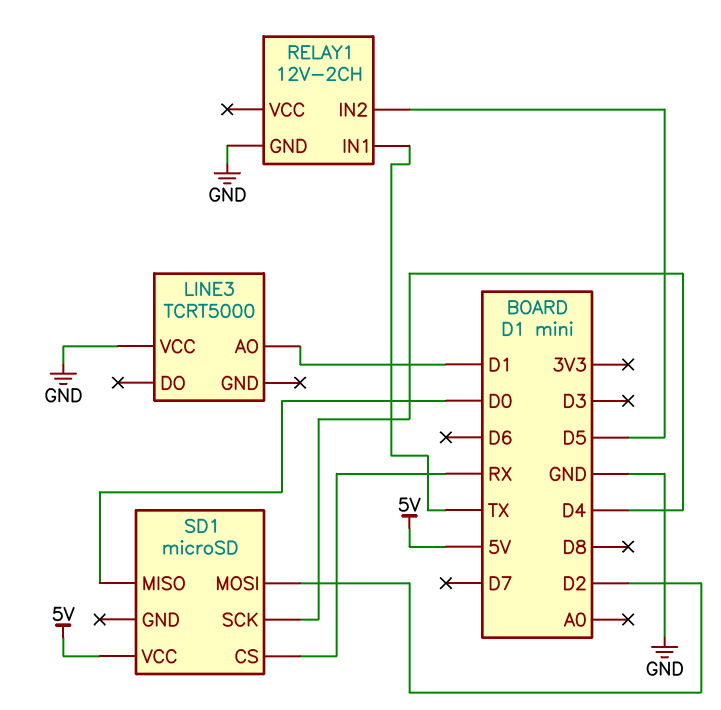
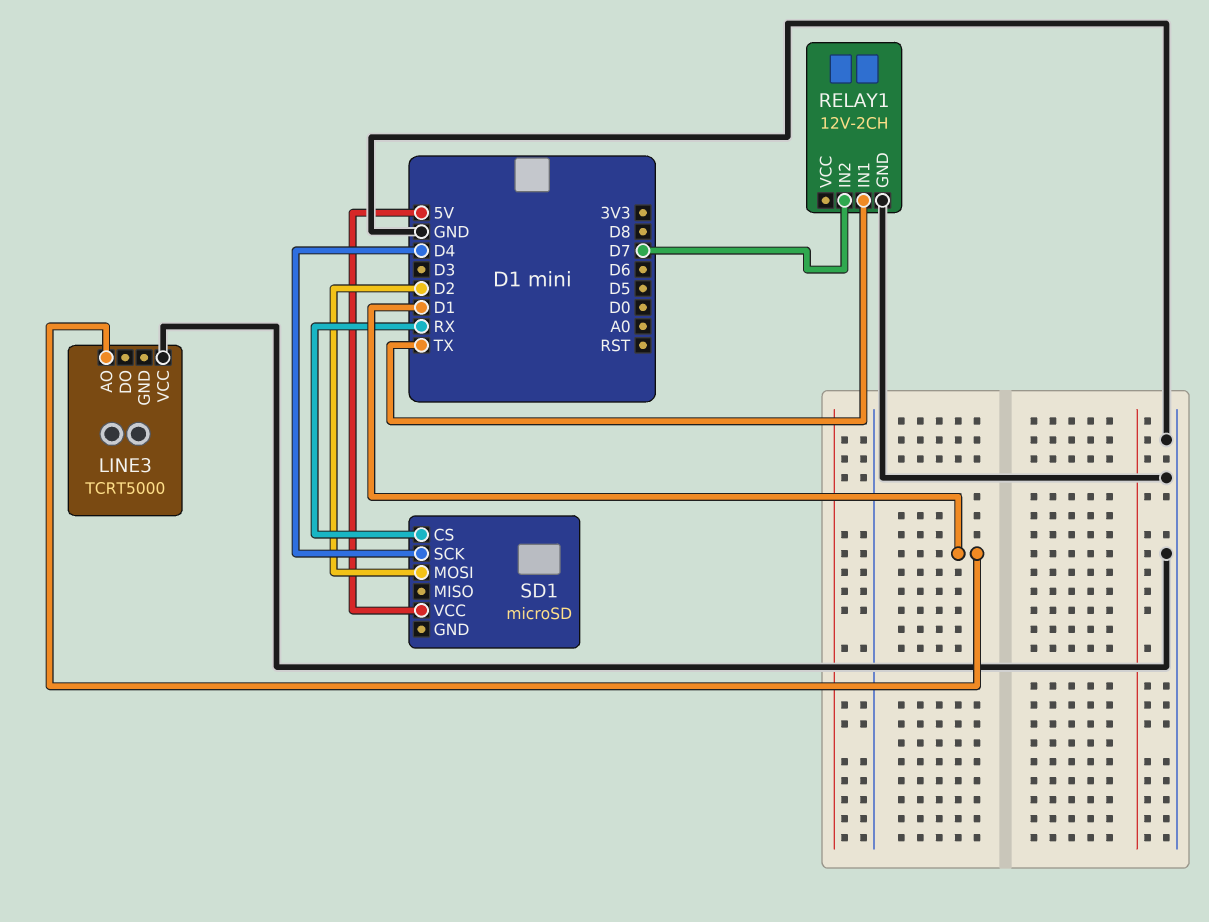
RELAY1 pin IN2: D5 -> D7
SD1 pin MISO: D0 -> none

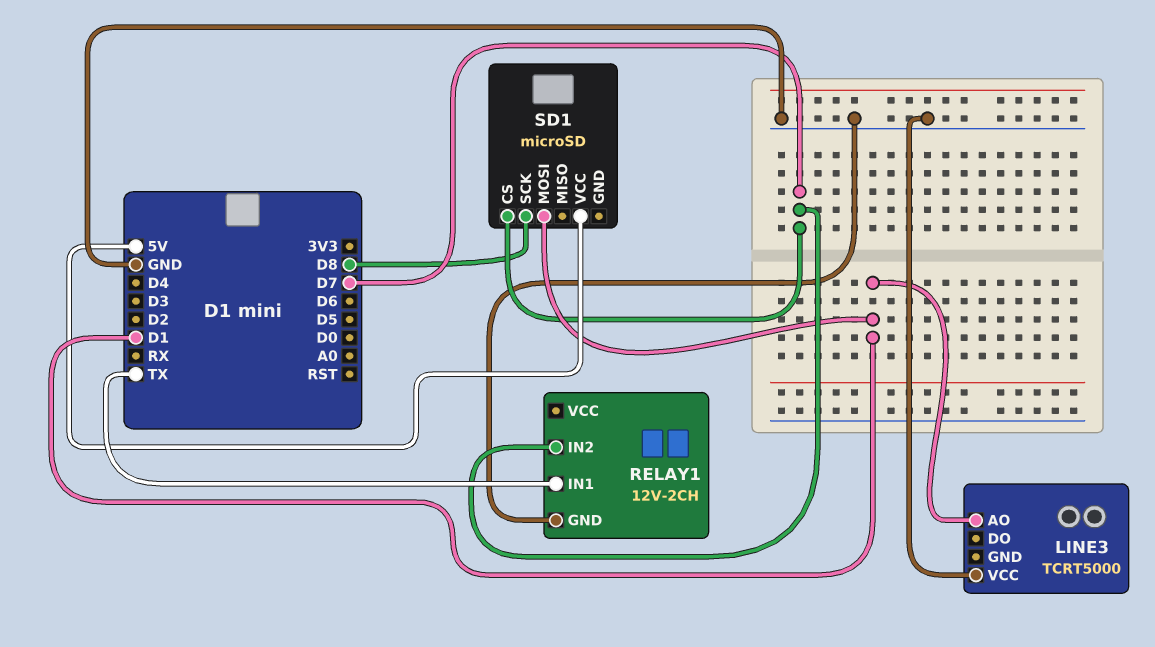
SD1 pin CS: RX -> D7
SD1 pin MOSI: D2 -> D1
SD1 pin SCK: D4 -> D8

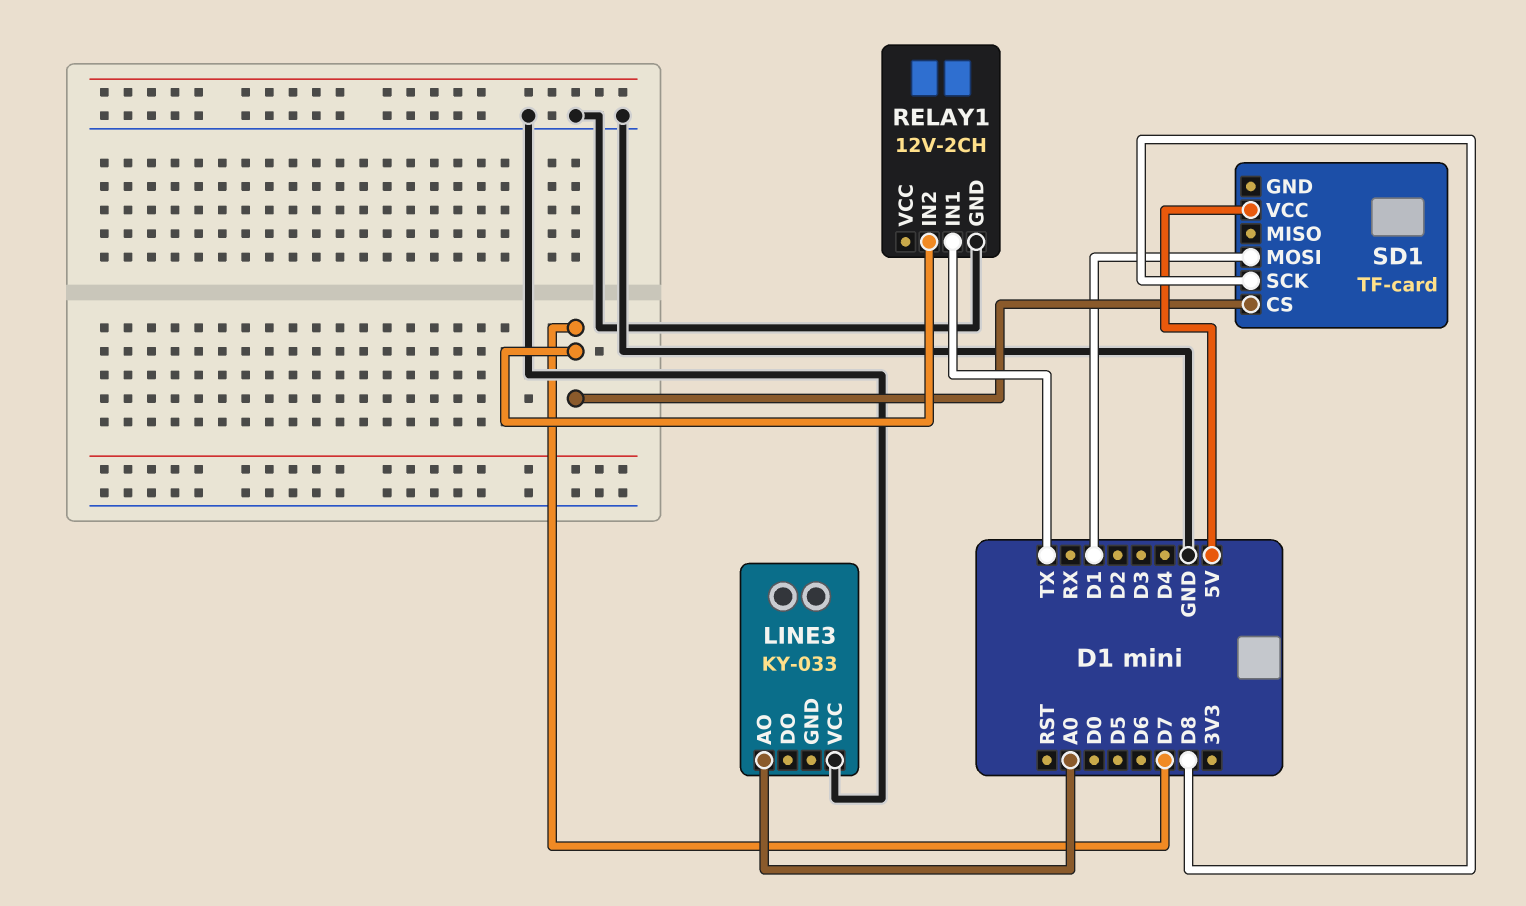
LINE3: TCRT5000 -> KY-033
LINE3 pin AO: D1 -> A0
SD1: microSD -> TF-card

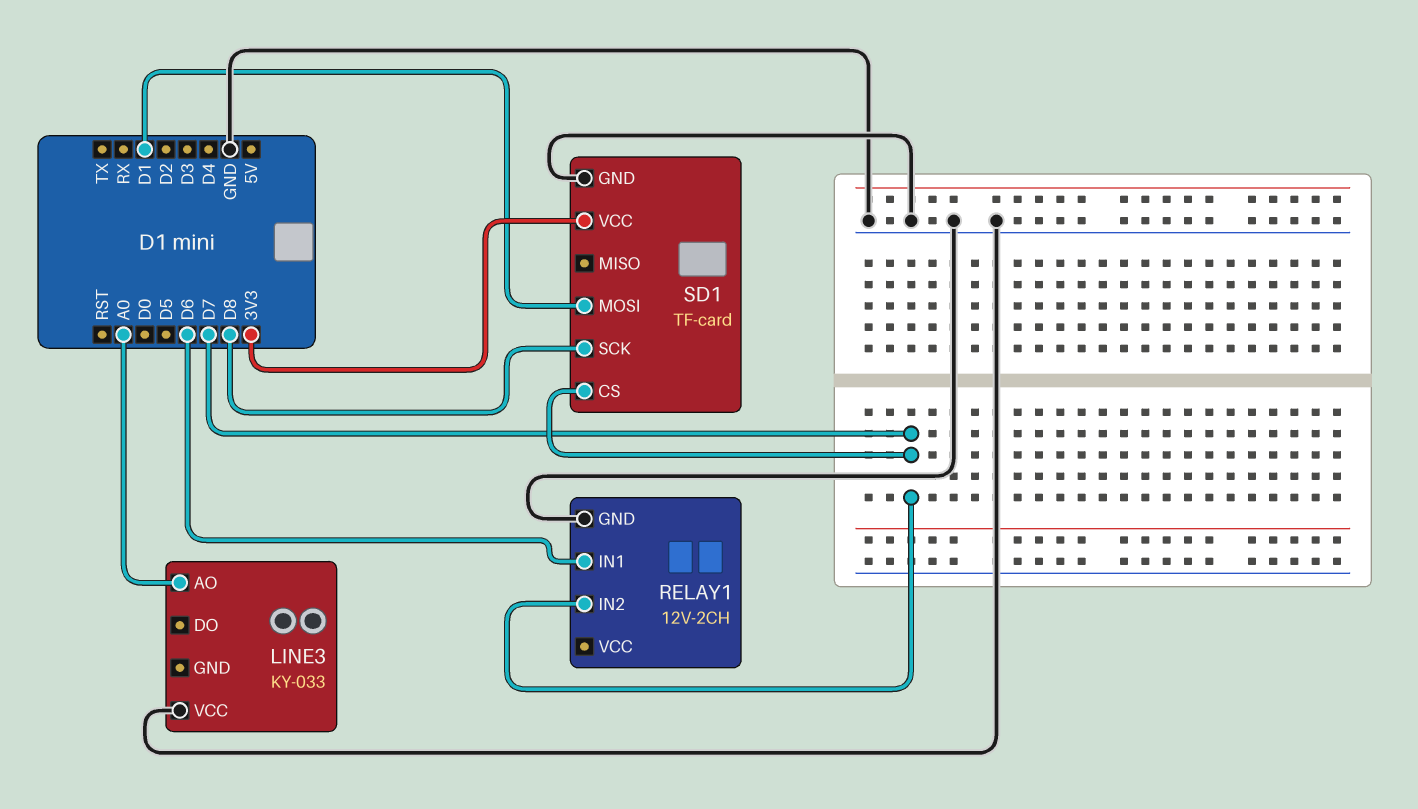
RELAY1 pin IN1: TX -> D6
SD1 pin GND: none -> GND
SD1 pin VCC: 5V -> 3V3

